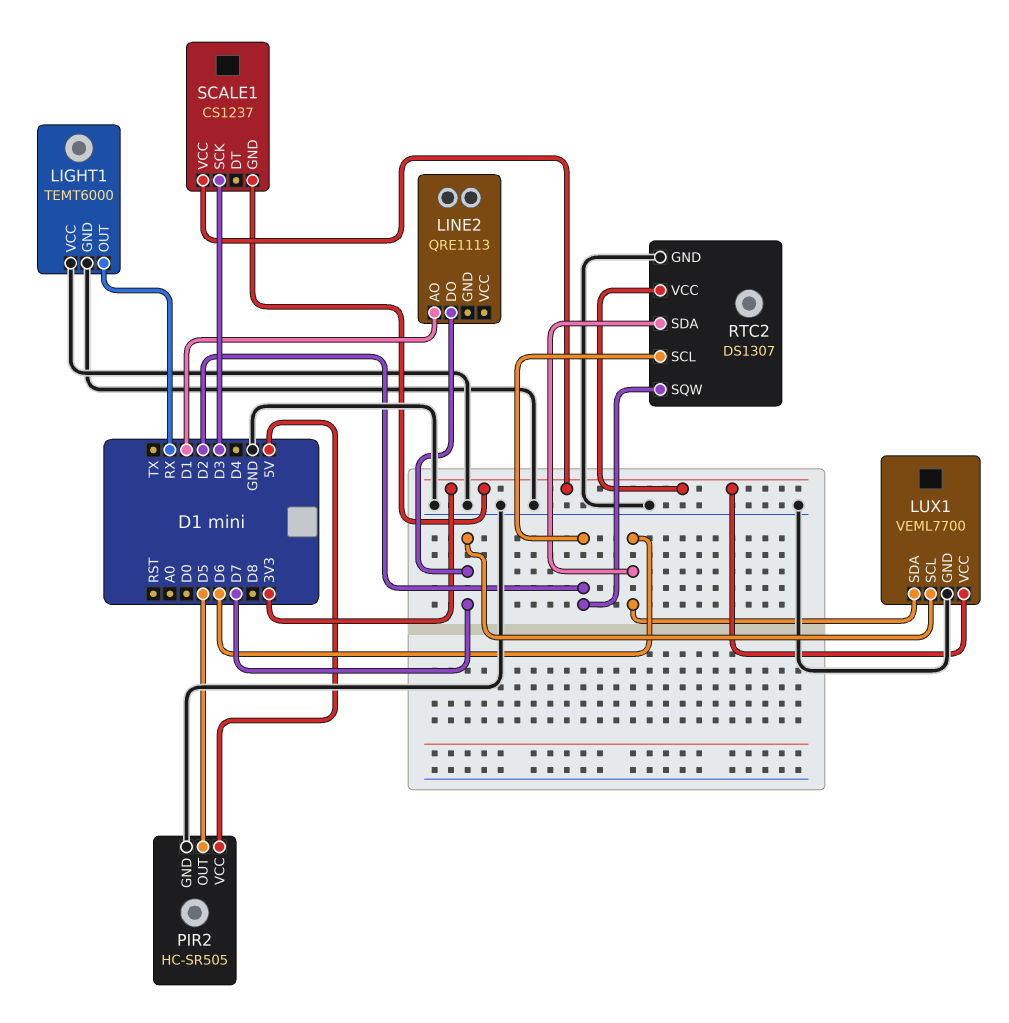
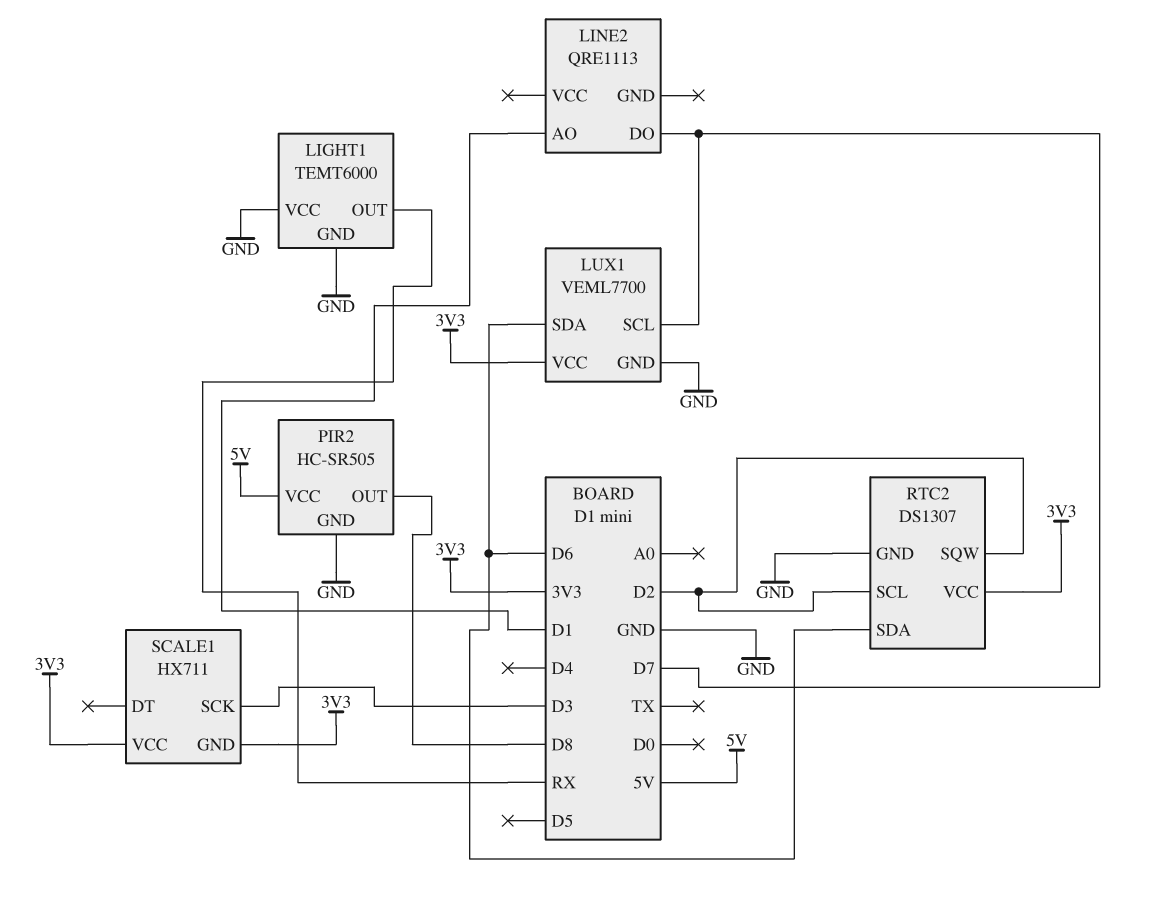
PIR2 pin OUT: D5 -> D8
SCALE1: CS1237 -> HX711

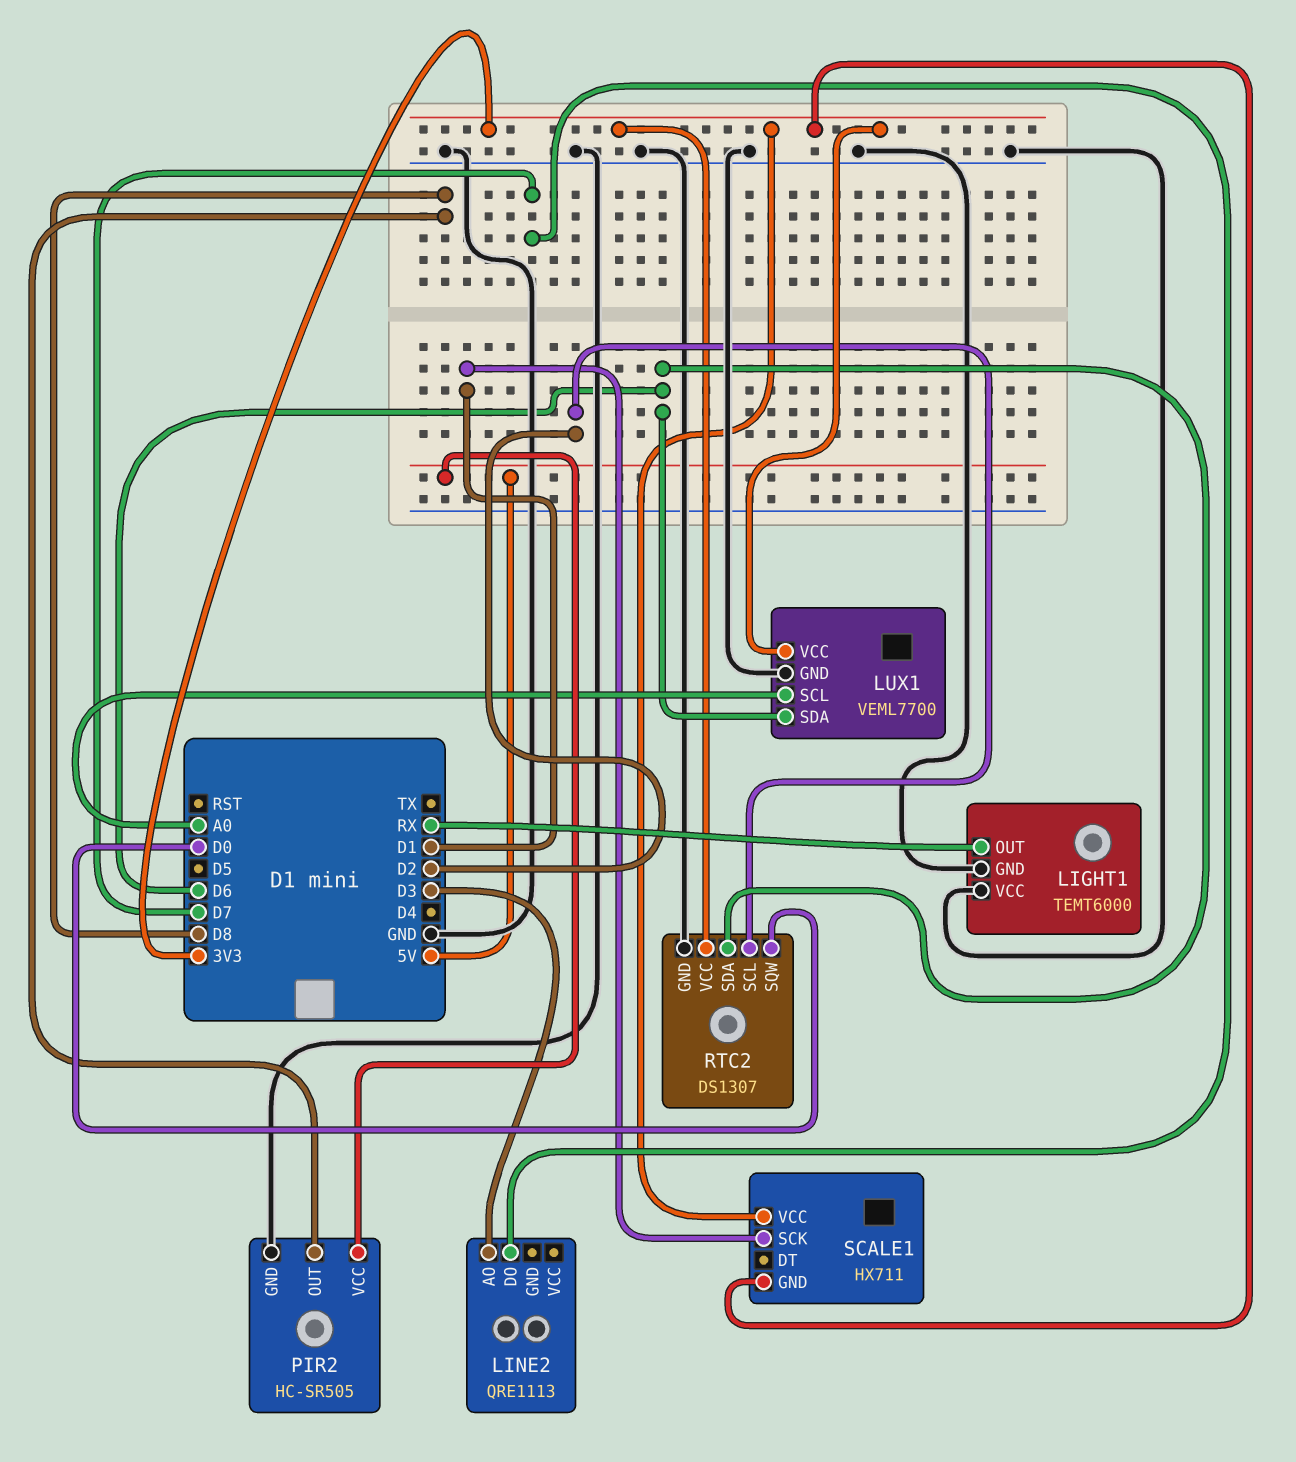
LINE2 pin AO: D1 -> D3
LUX1 pin SCL: D7 -> A0
RTC2 pin SQW: D2 -> D0
SCALE1 pin SCK: D3 -> D1

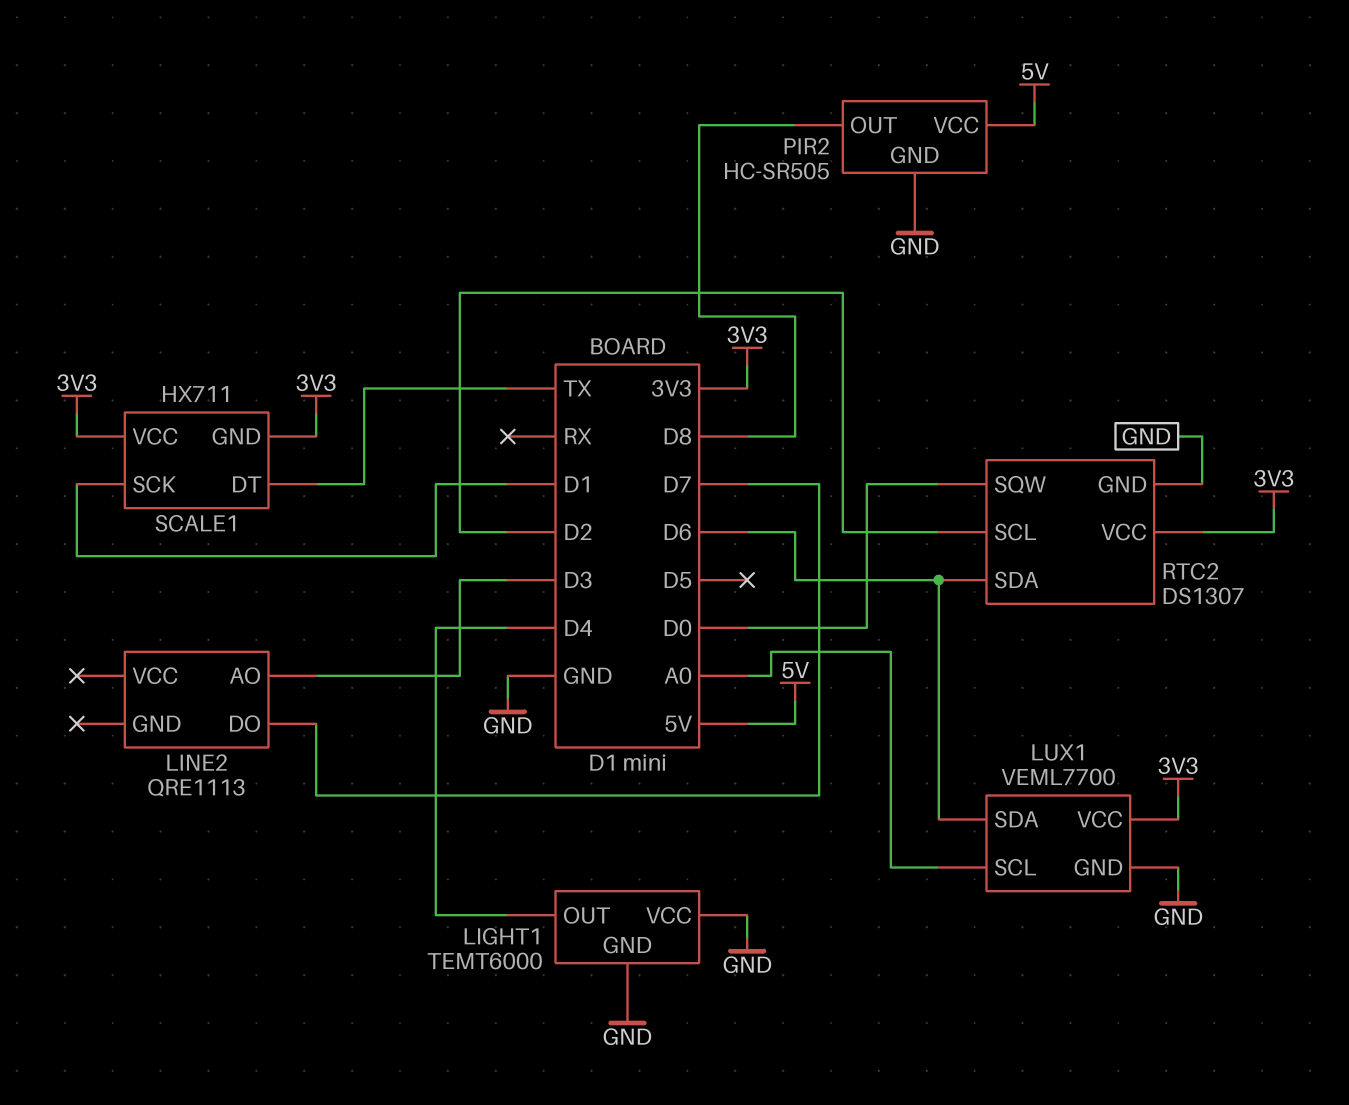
LIGHT1 pin OUT: RX -> D4
SCALE1 pin DT: none -> TX

